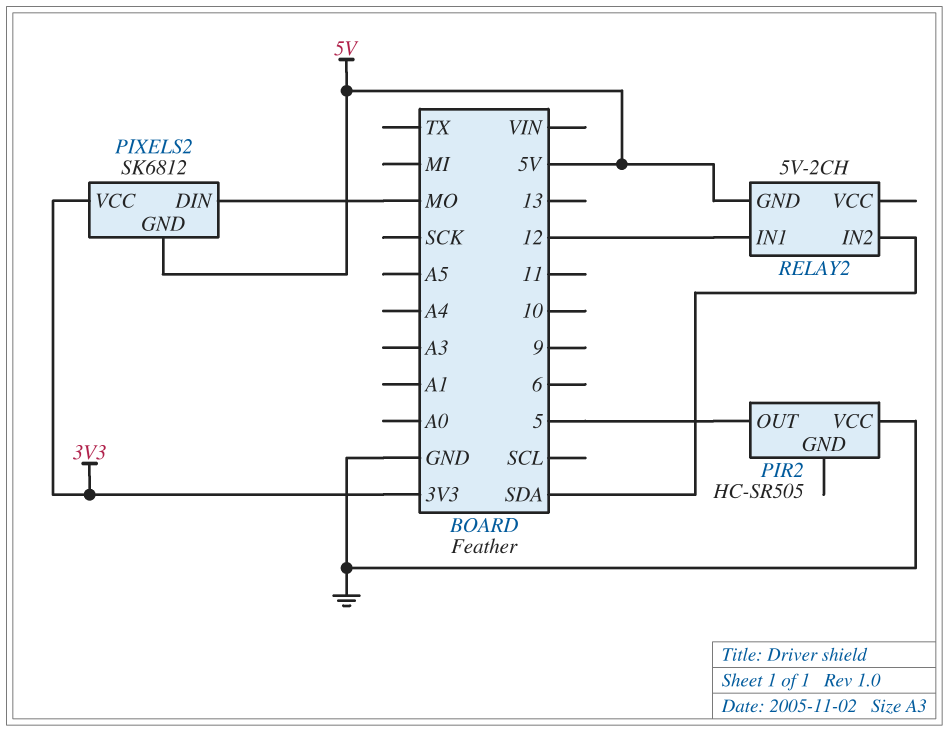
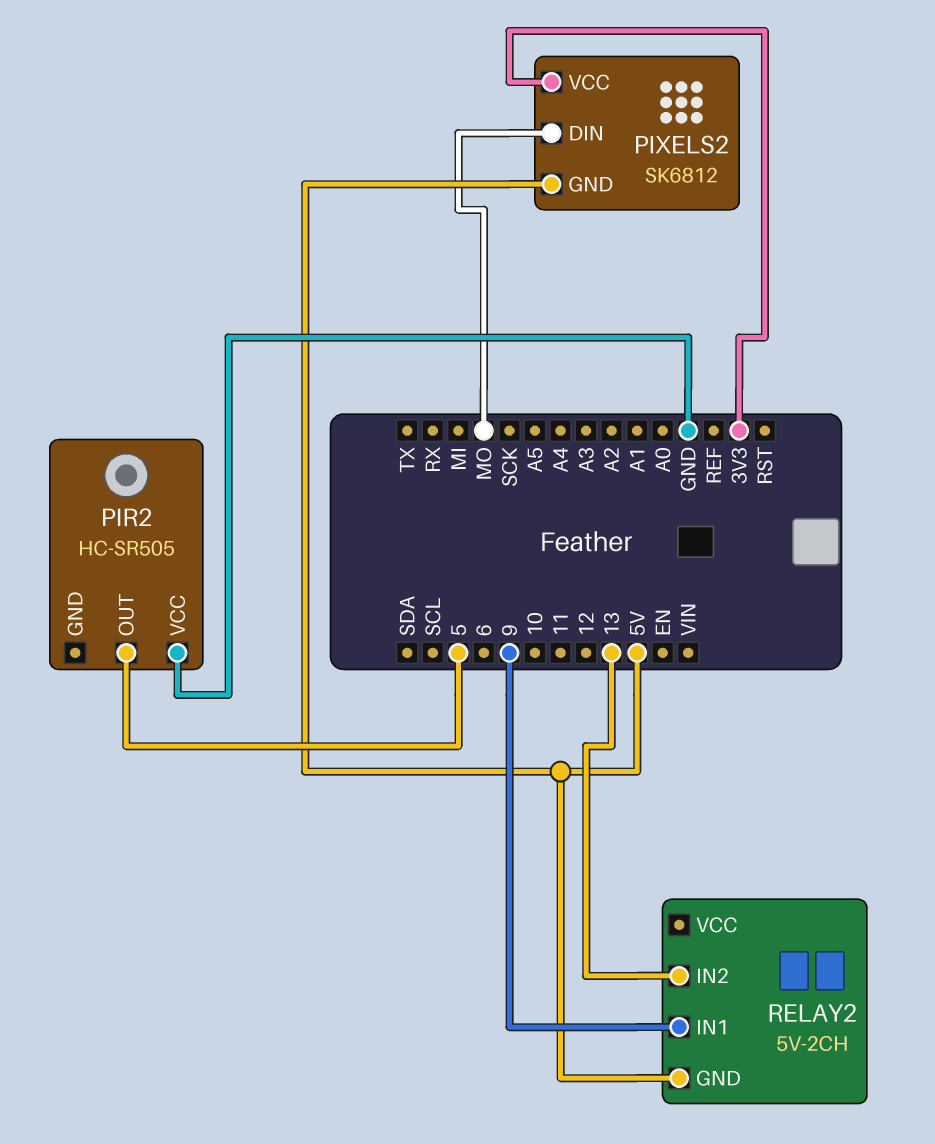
RELAY2 pin IN1: 12 -> 9
RELAY2 pin IN2: SDA -> 13

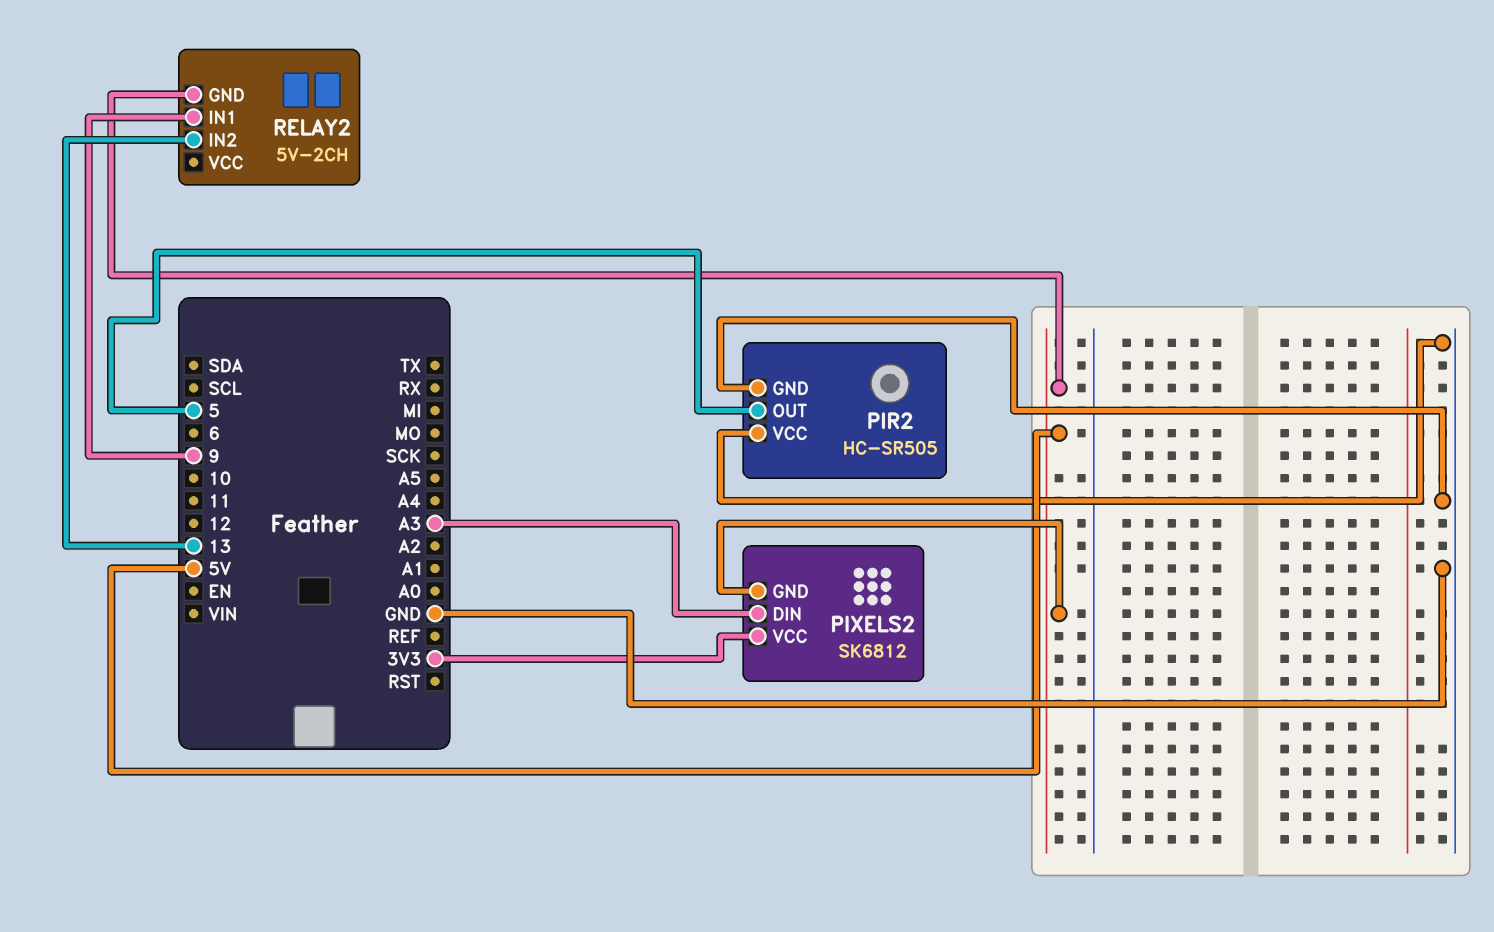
PIR2 pin GND: none -> GND
PIXELS2 pin DIN: MO -> A3

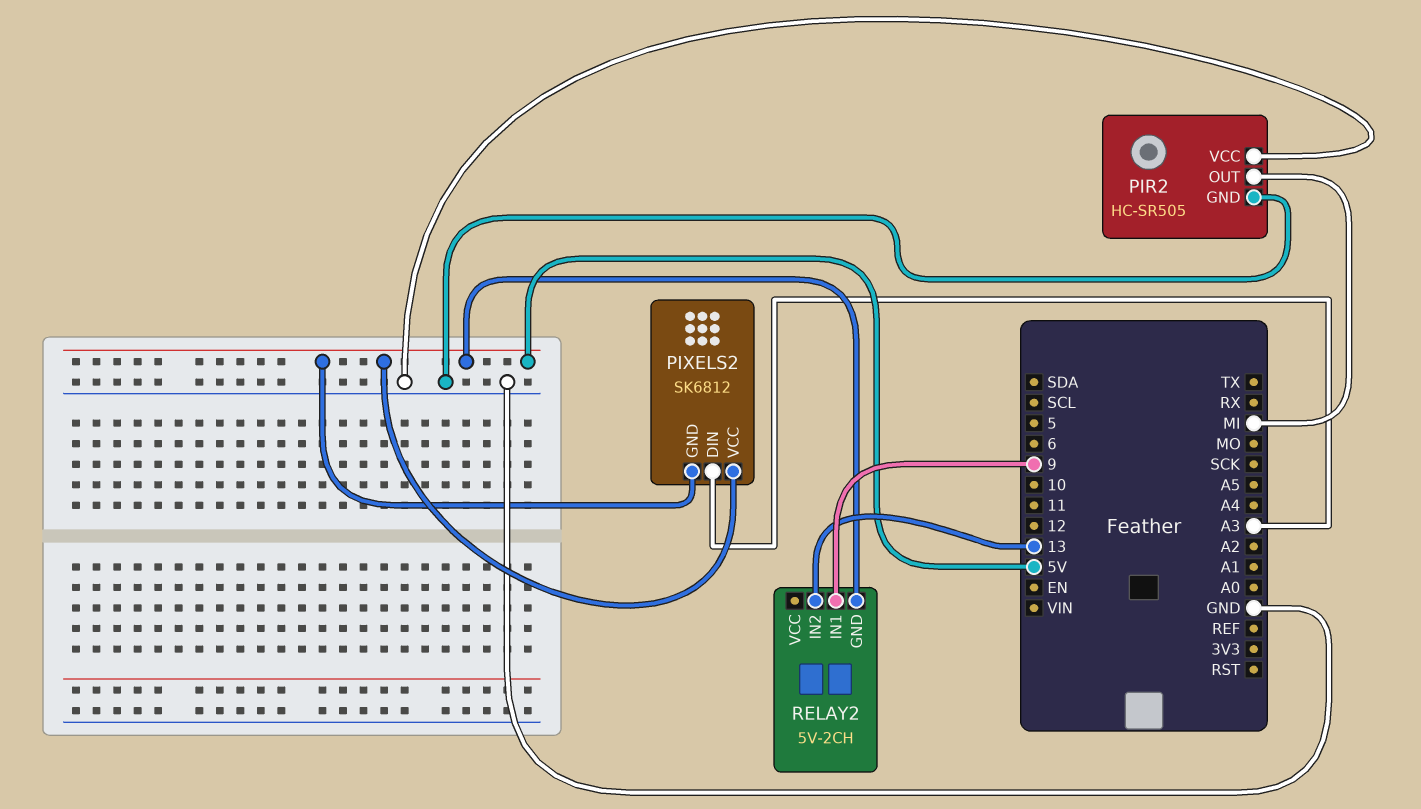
PIR2 pin OUT: 5 -> MI
PIXELS2 pin VCC: 3V3 -> 5V

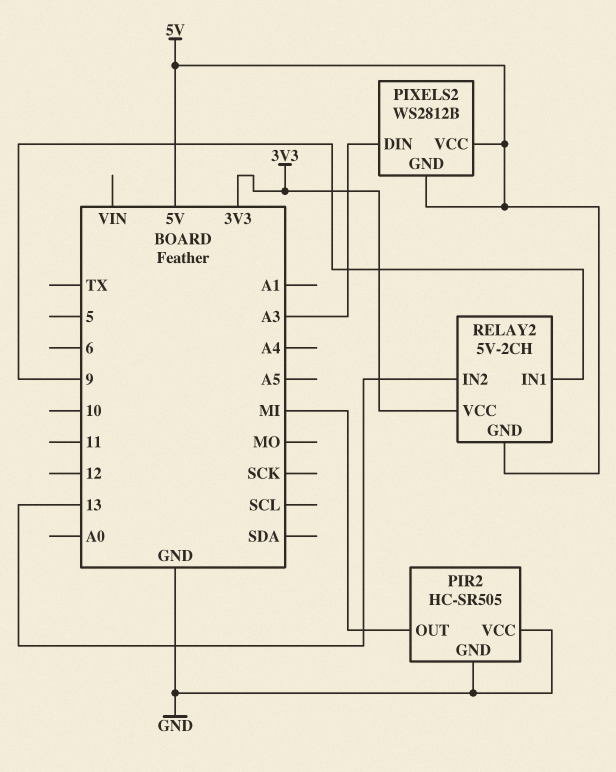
PIXELS2: SK6812 -> WS2812B
RELAY2 pin VCC: none -> 3V3

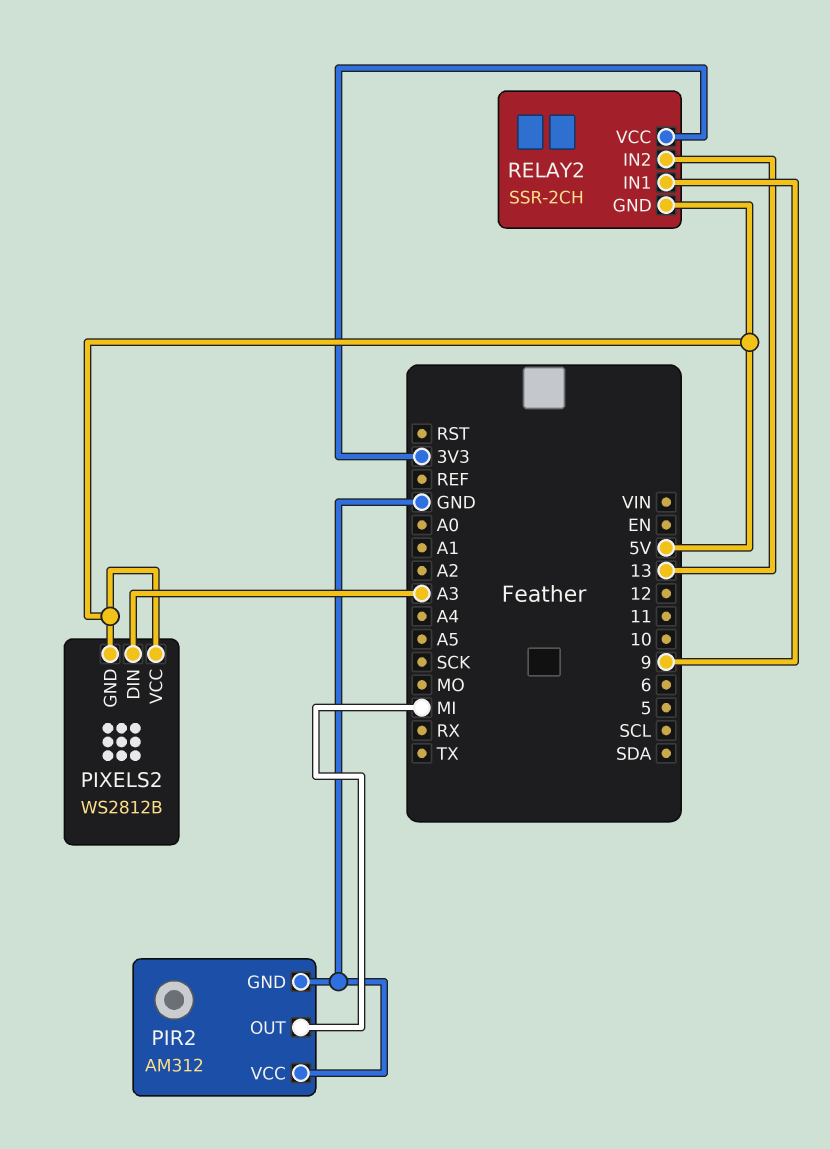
PIR2: HC-SR505 -> AM312
RELAY2: 5V-2CH -> SSR-2CH

